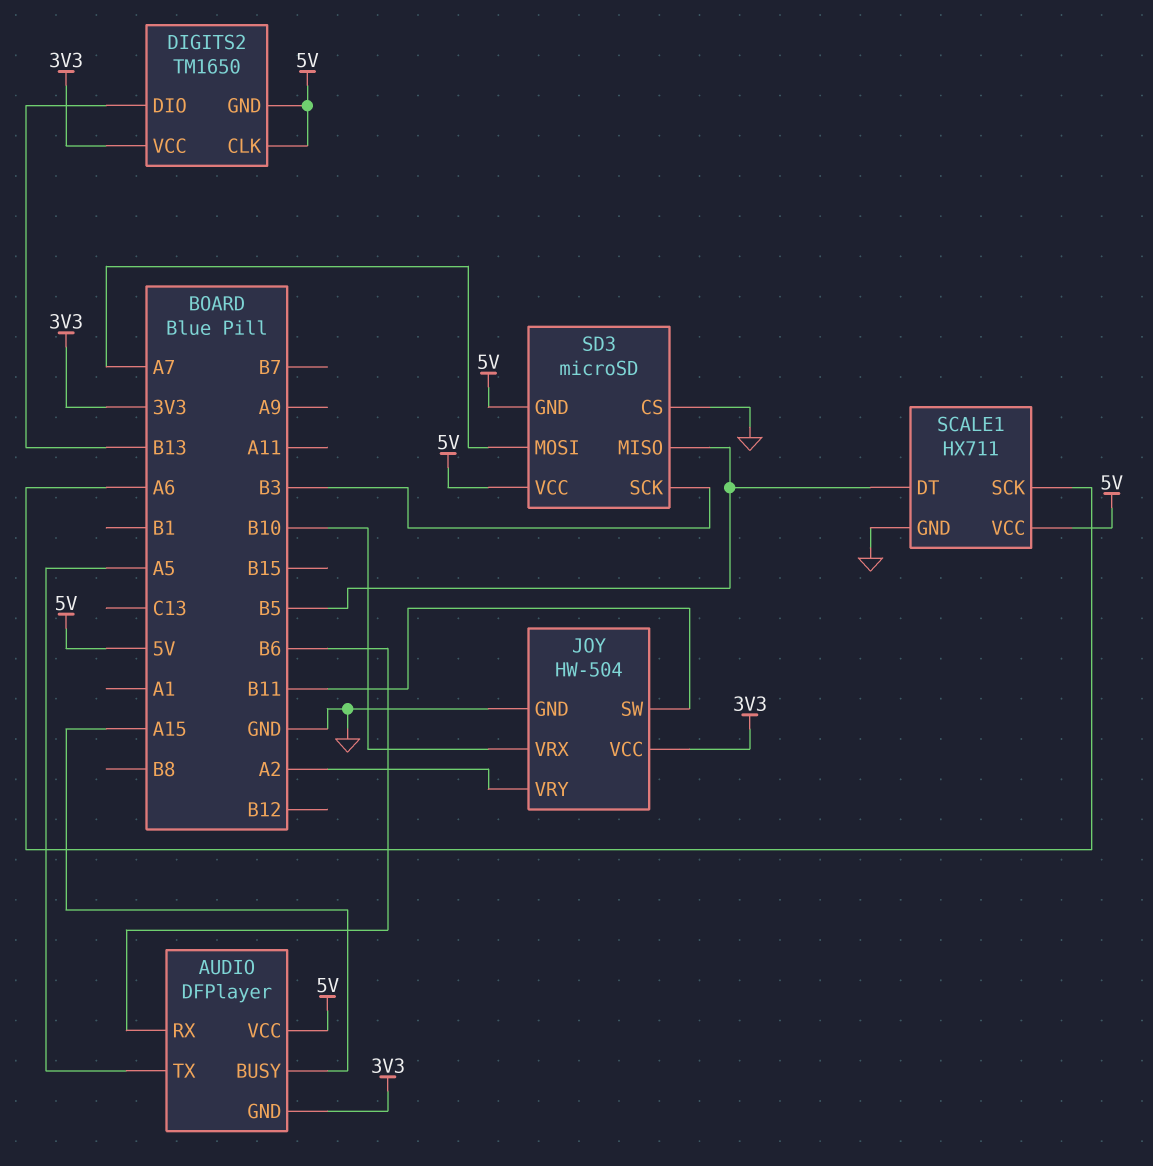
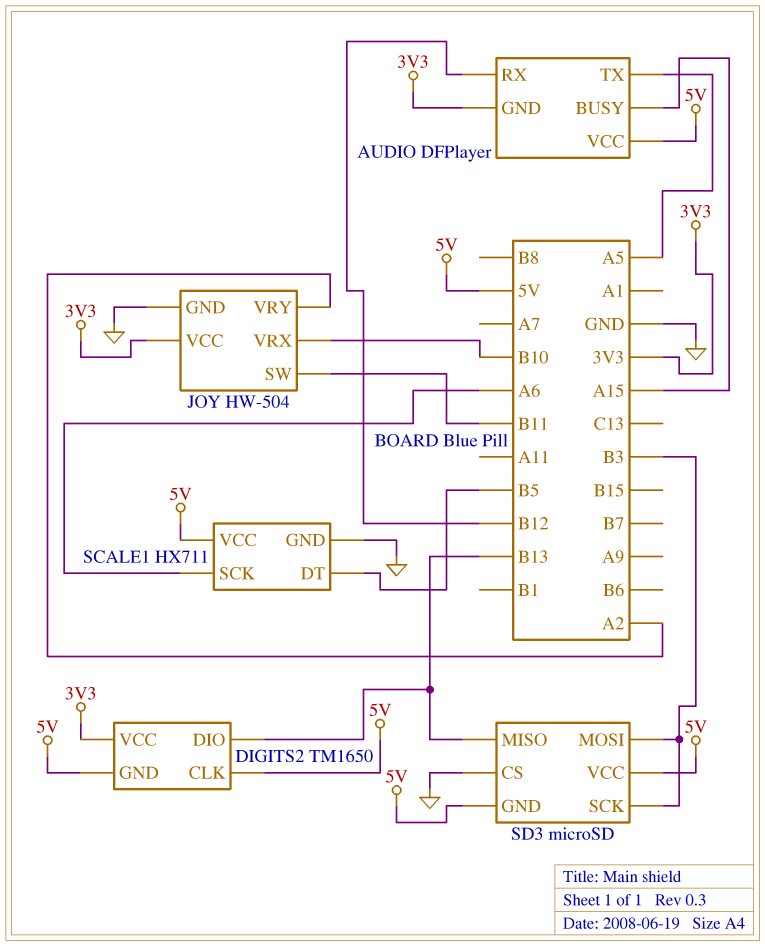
AUDIO pin RX: B6 -> B12
SD3 pin MISO: B5 -> B13
SD3 pin MOSI: A7 -> B3

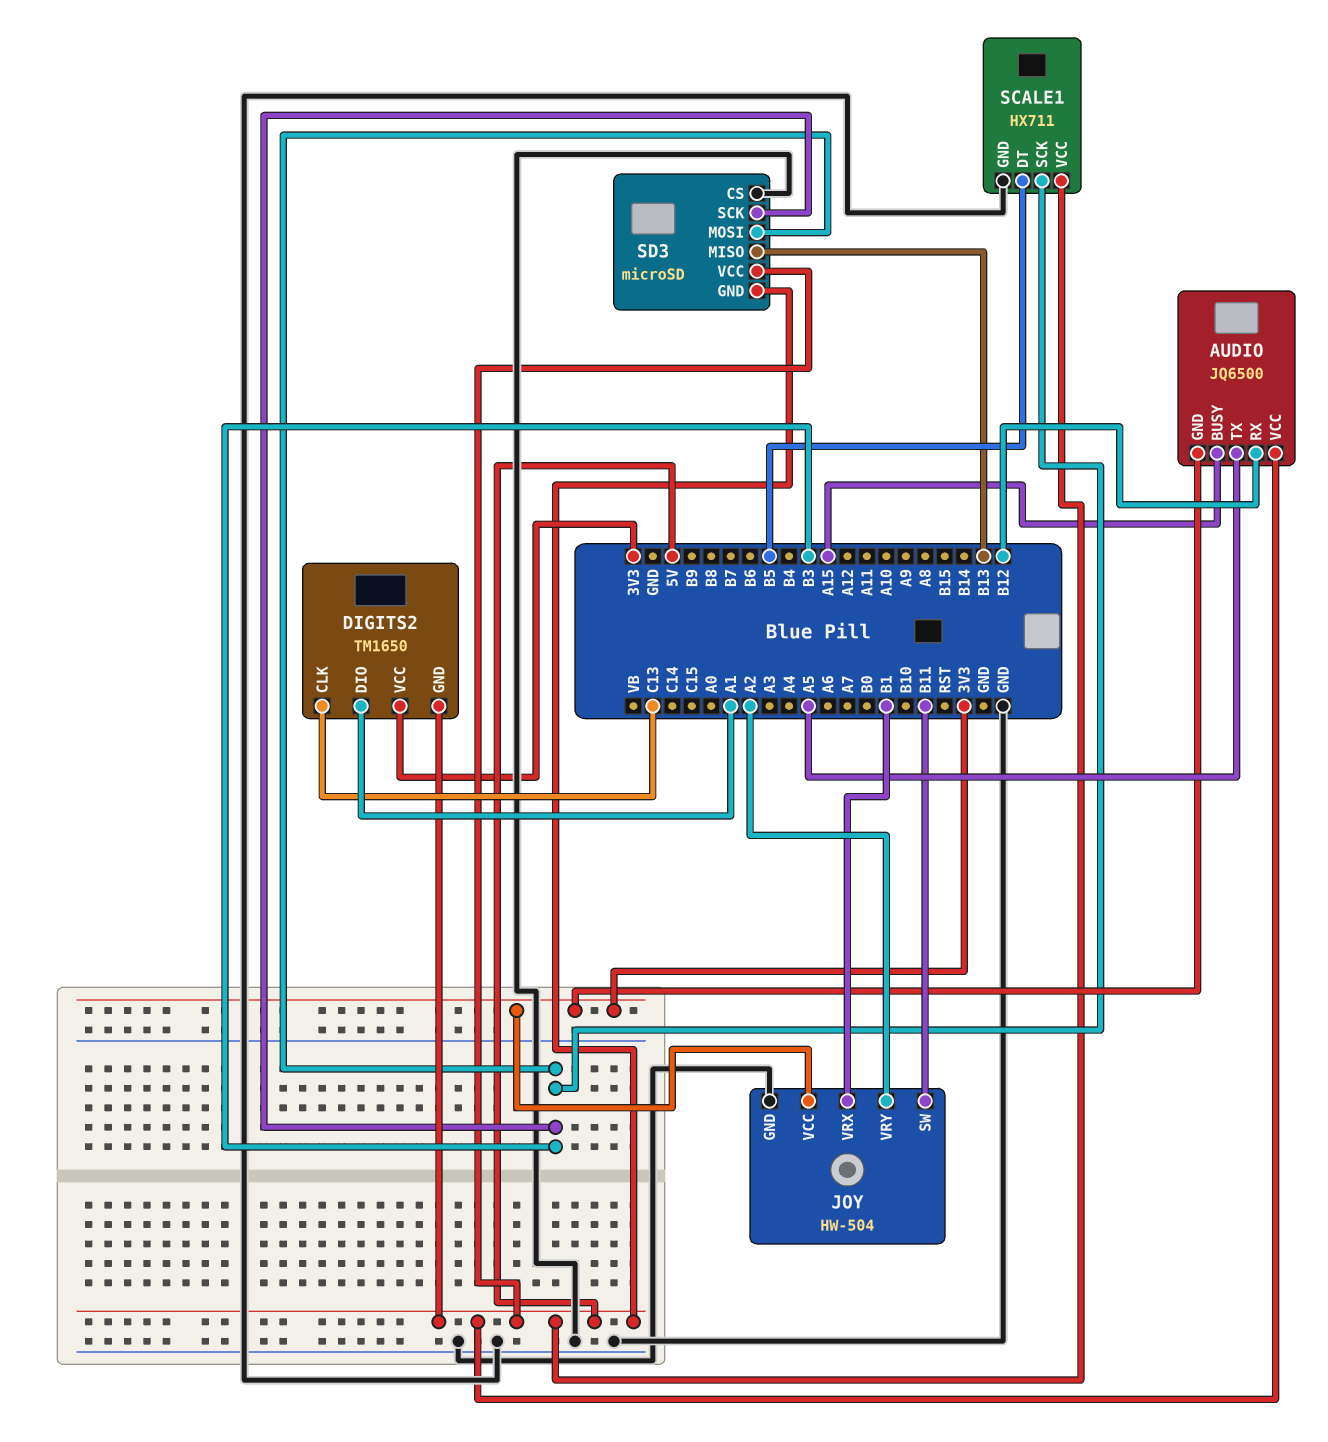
AUDIO: DFPlayer -> JQ6500
DIGITS2 pin CLK: 5V -> C13
DIGITS2 pin DIO: B13 -> A1
JOY pin VRX: B10 -> B1
SCALE1 pin SCK: A6 -> B3

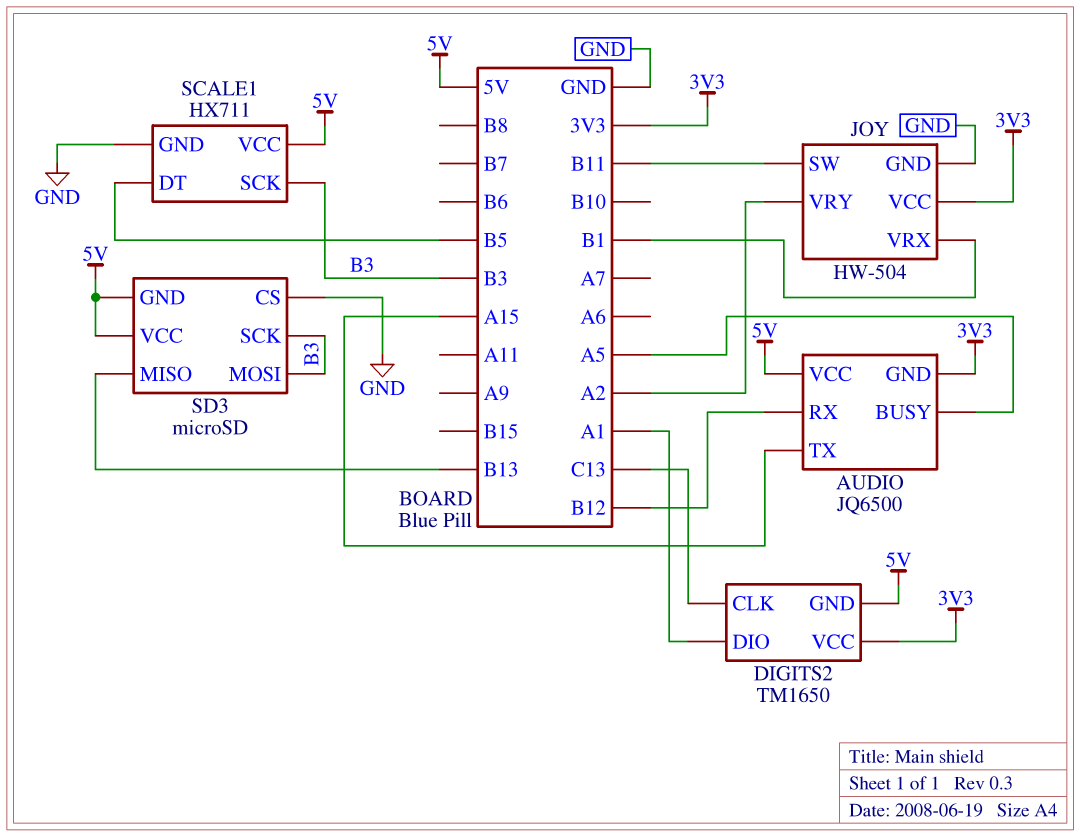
AUDIO pin BUSY: A15 -> A5
AUDIO pin TX: A5 -> A15

